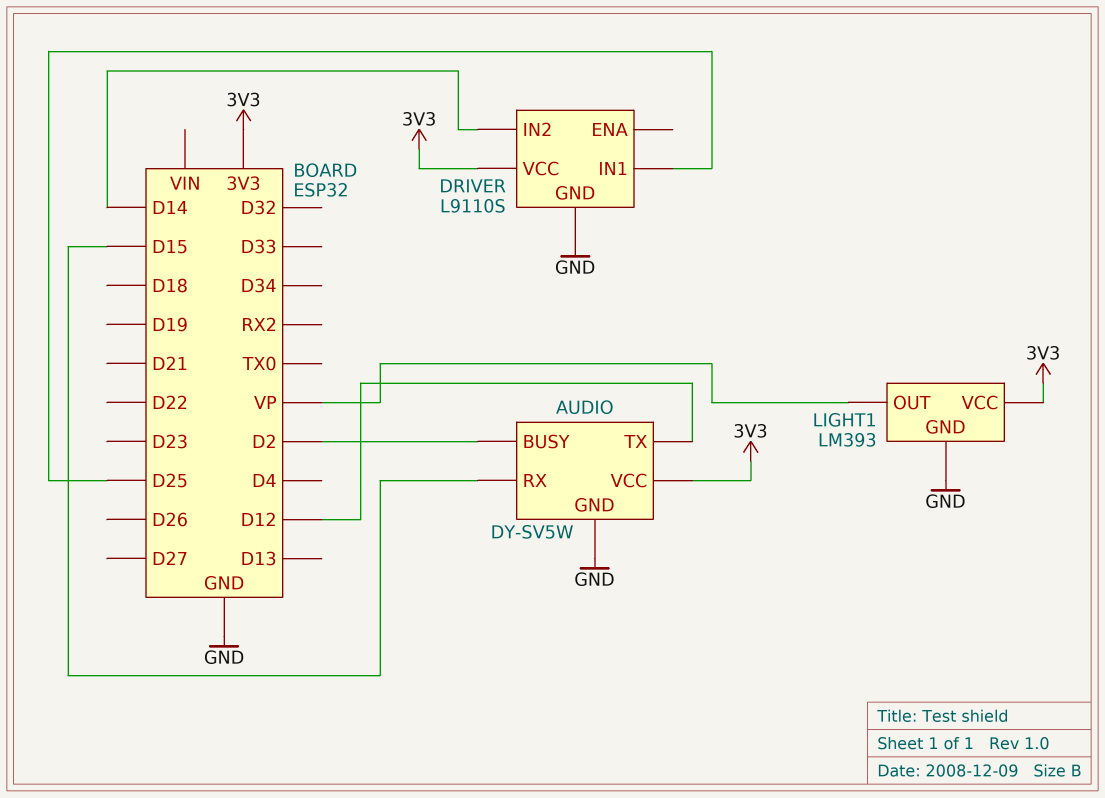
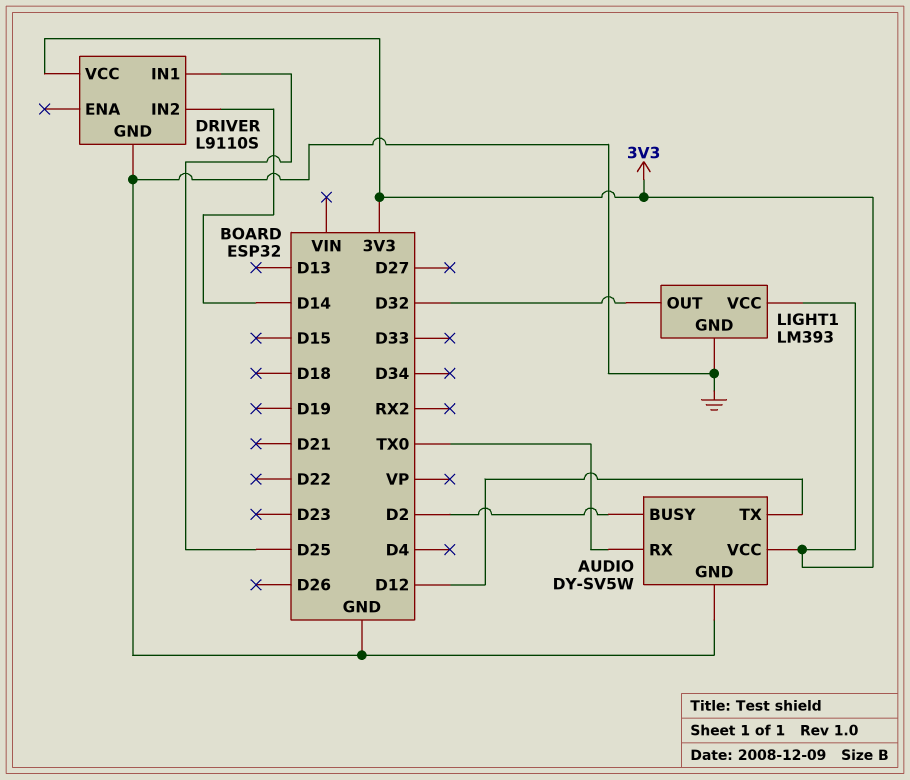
AUDIO pin RX: D15 -> TX0
LIGHT1 pin OUT: VP -> D32

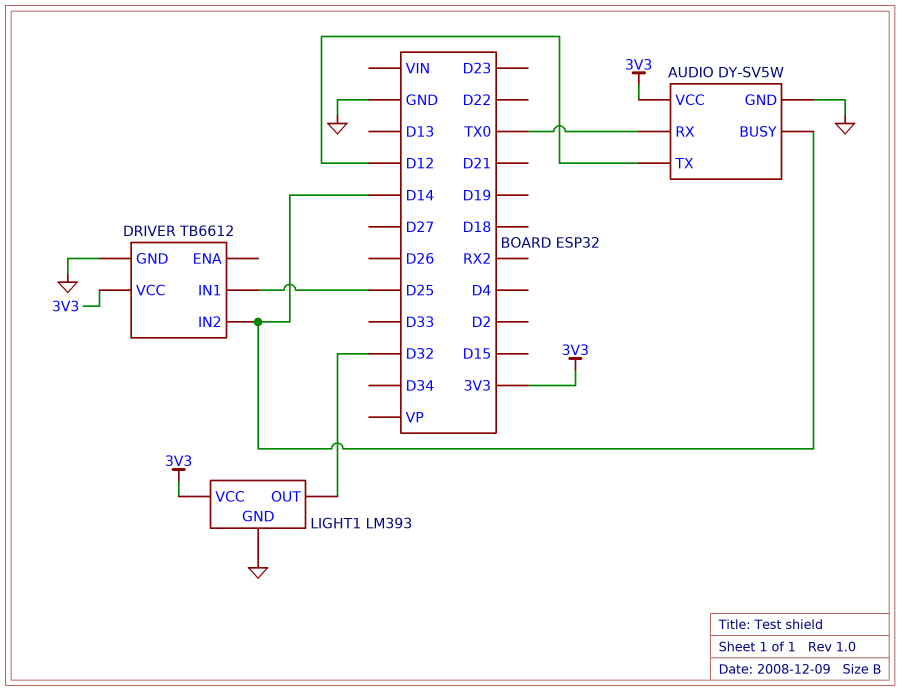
AUDIO pin BUSY: D2 -> D14
DRIVER: L9110S -> TB6612

